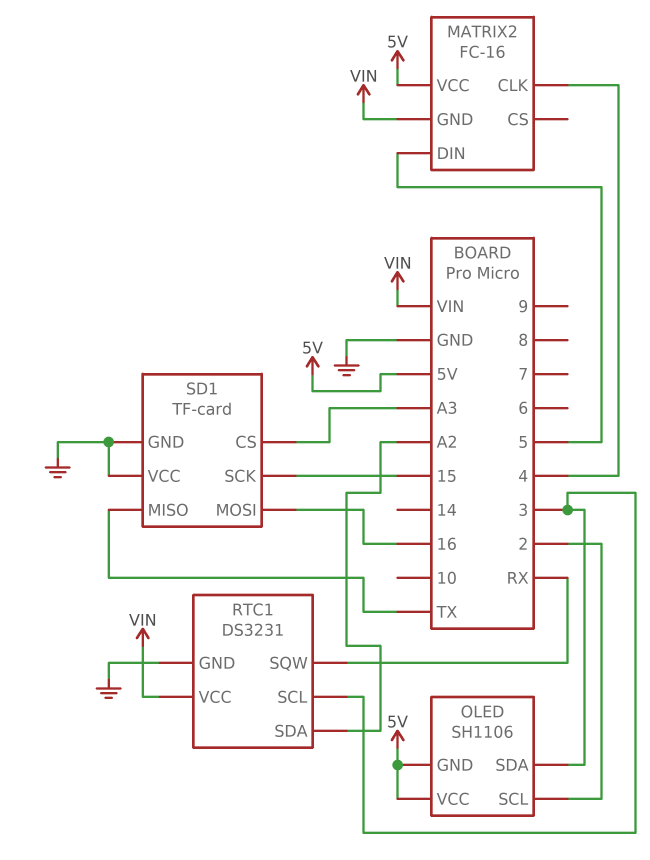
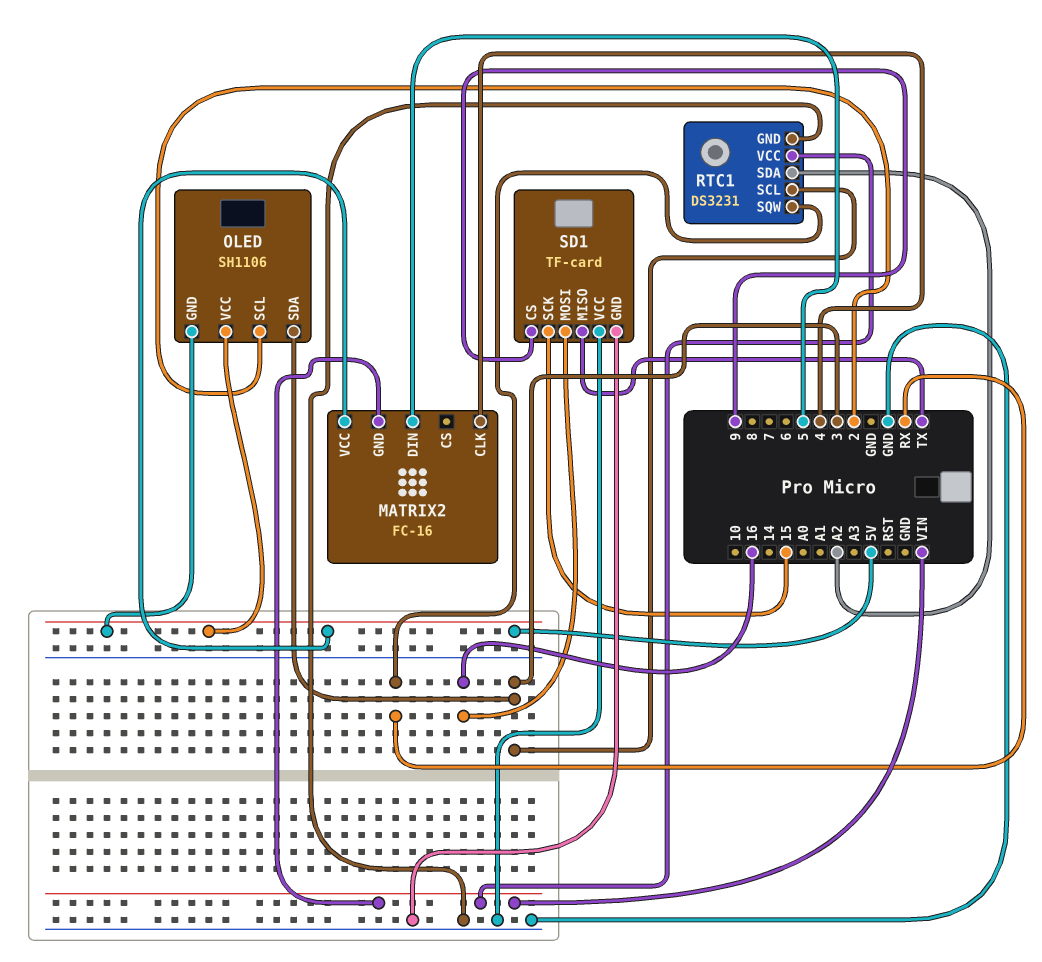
SD1 pin CS: A3 -> 9

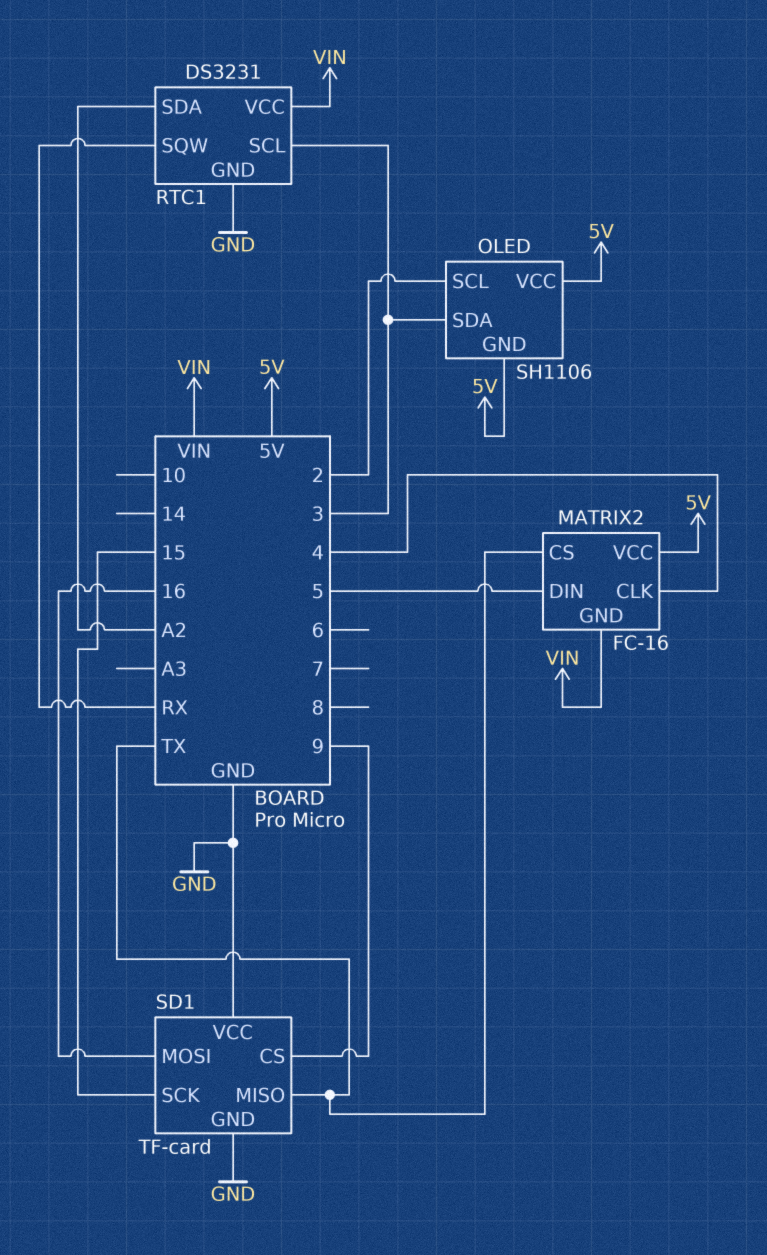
MATRIX2 pin CS: none -> TX

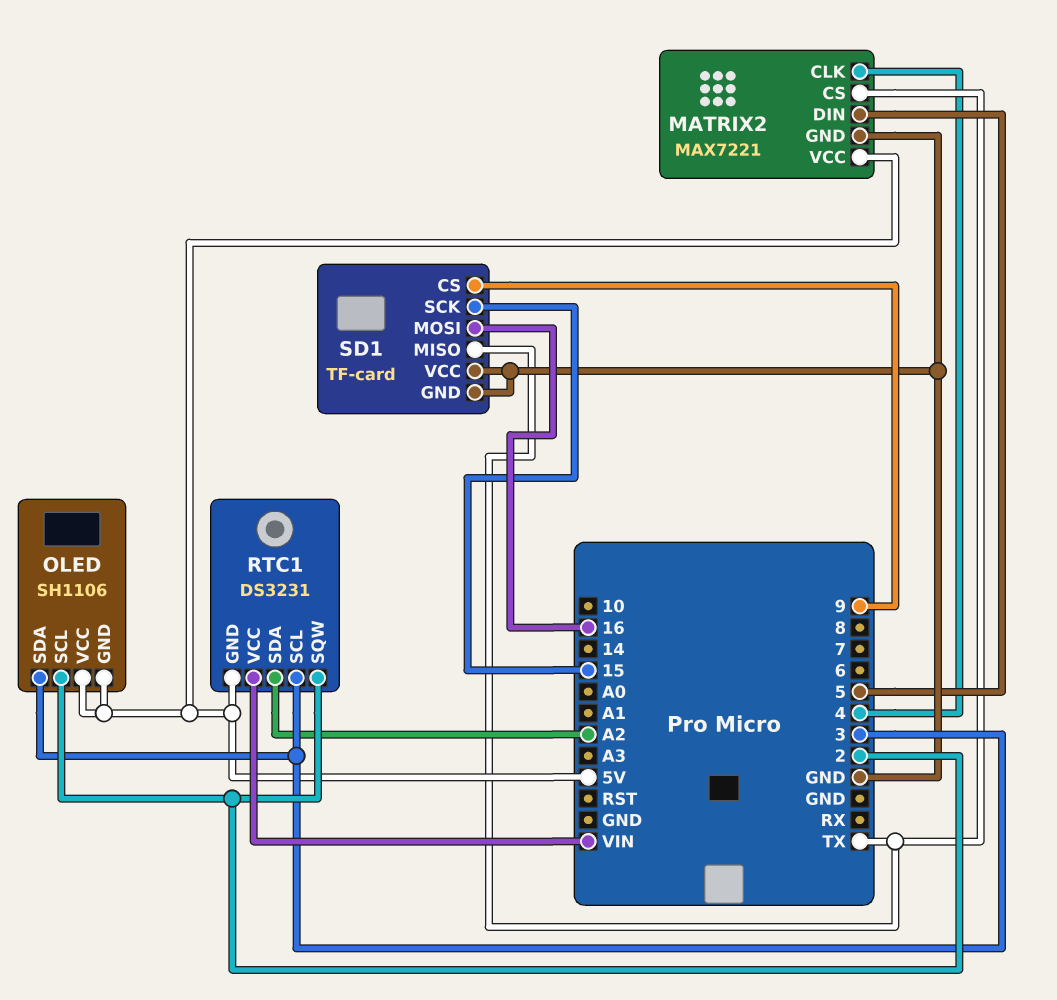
MATRIX2: FC-16 -> MAX7221
MATRIX2 pin GND: VIN -> GND
RTC1 pin GND: GND -> 5V
RTC1 pin SQW: RX -> 2

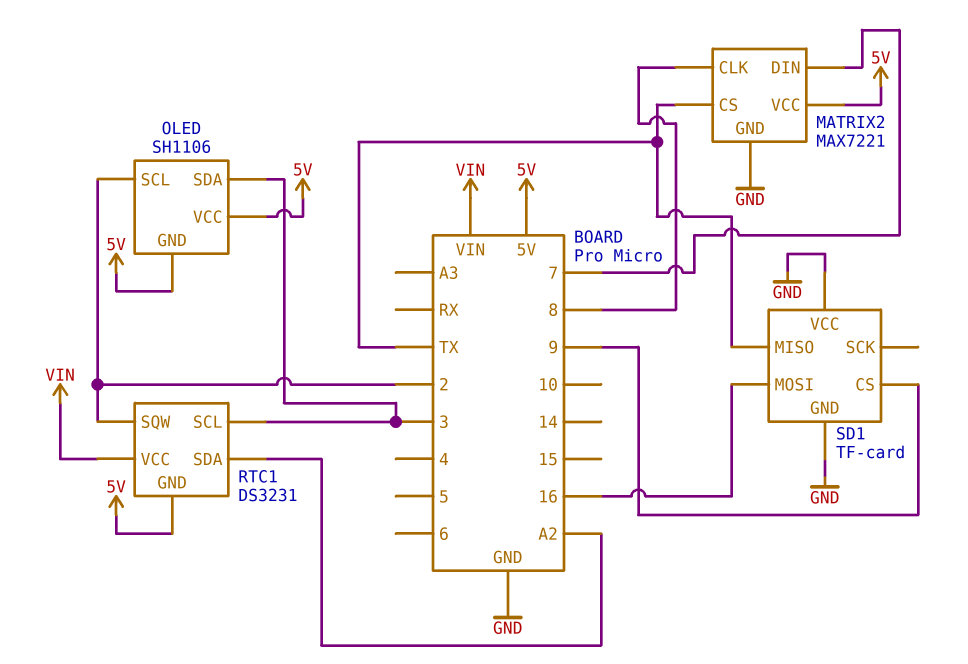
MATRIX2 pin CLK: 4 -> 8
MATRIX2 pin DIN: 5 -> 7
SD1 pin SCK: 15 -> none

